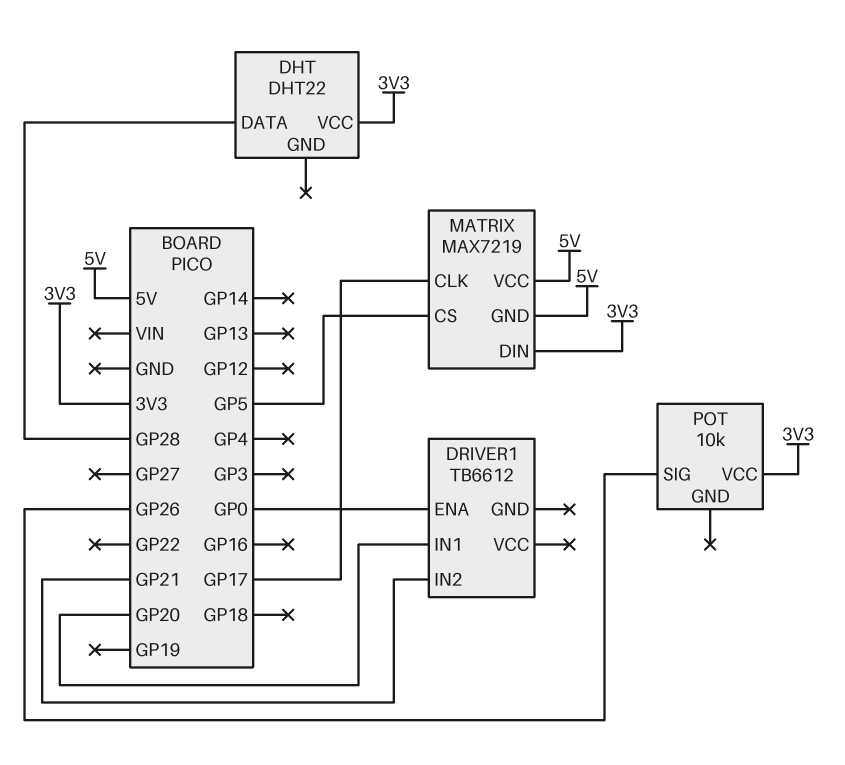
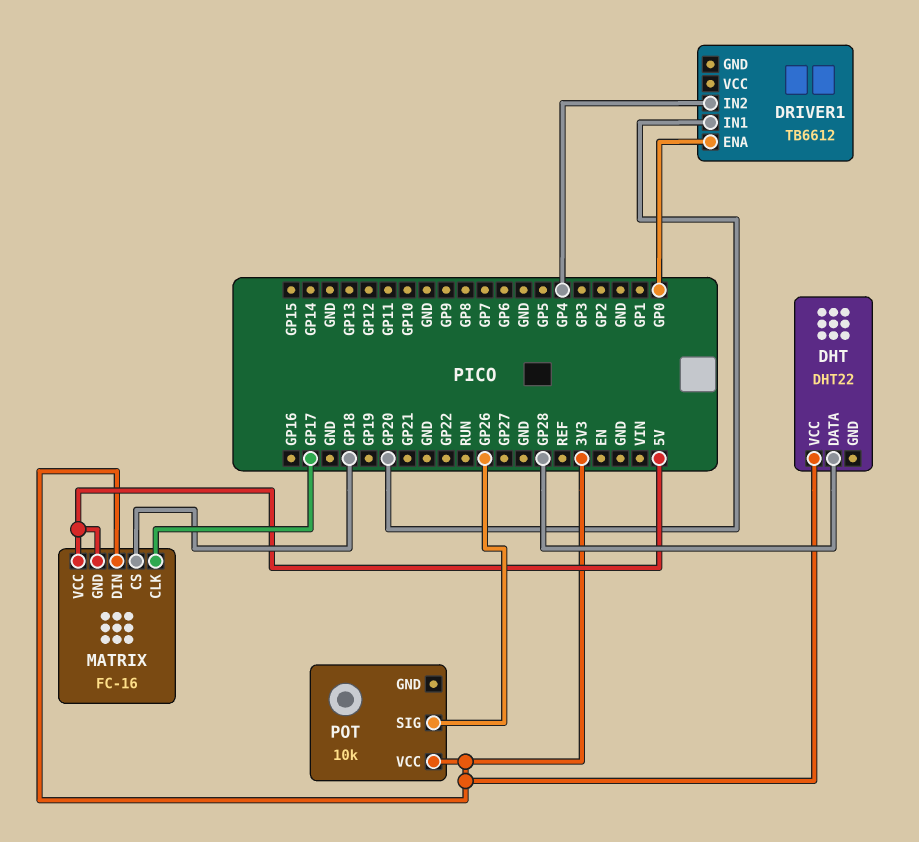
DRIVER1 pin IN2: GP21 -> GP4
MATRIX: MAX7219 -> FC-16
MATRIX pin CS: GP5 -> GP18

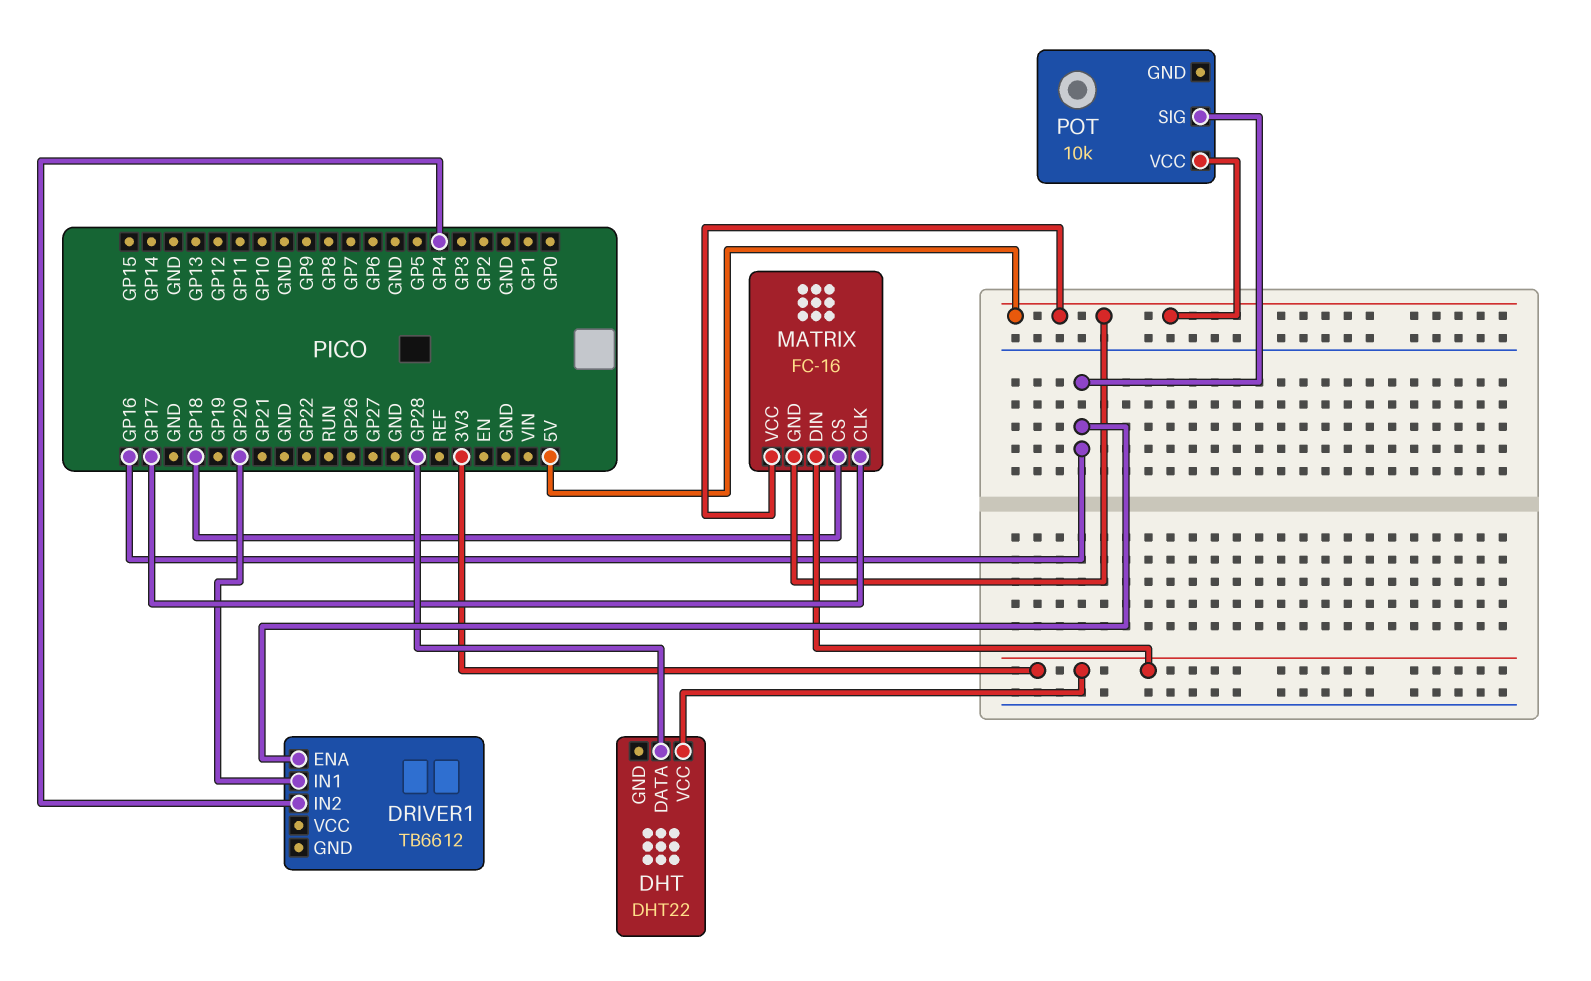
DRIVER1 pin ENA: GP0 -> GP16
POT pin SIG: GP26 -> GP16
POT pin VCC: 3V3 -> 5V

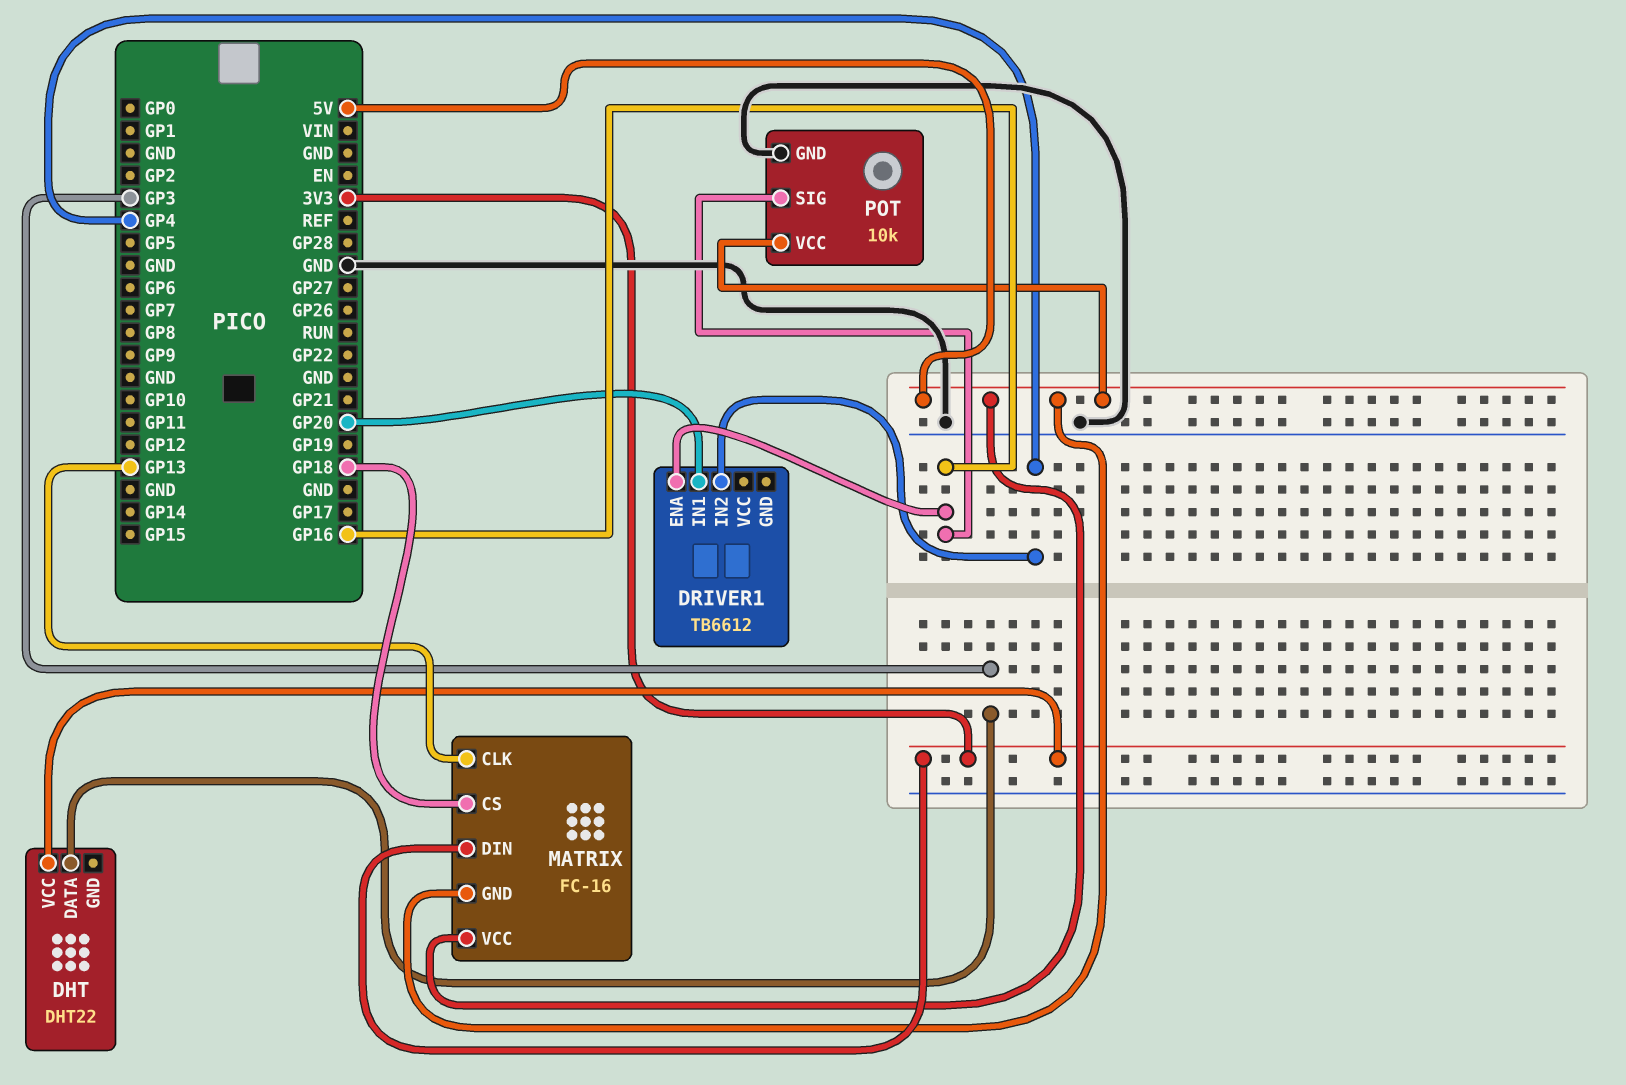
DHT pin DATA: GP28 -> GP3
MATRIX pin CLK: GP17 -> GP13
POT pin GND: none -> GND

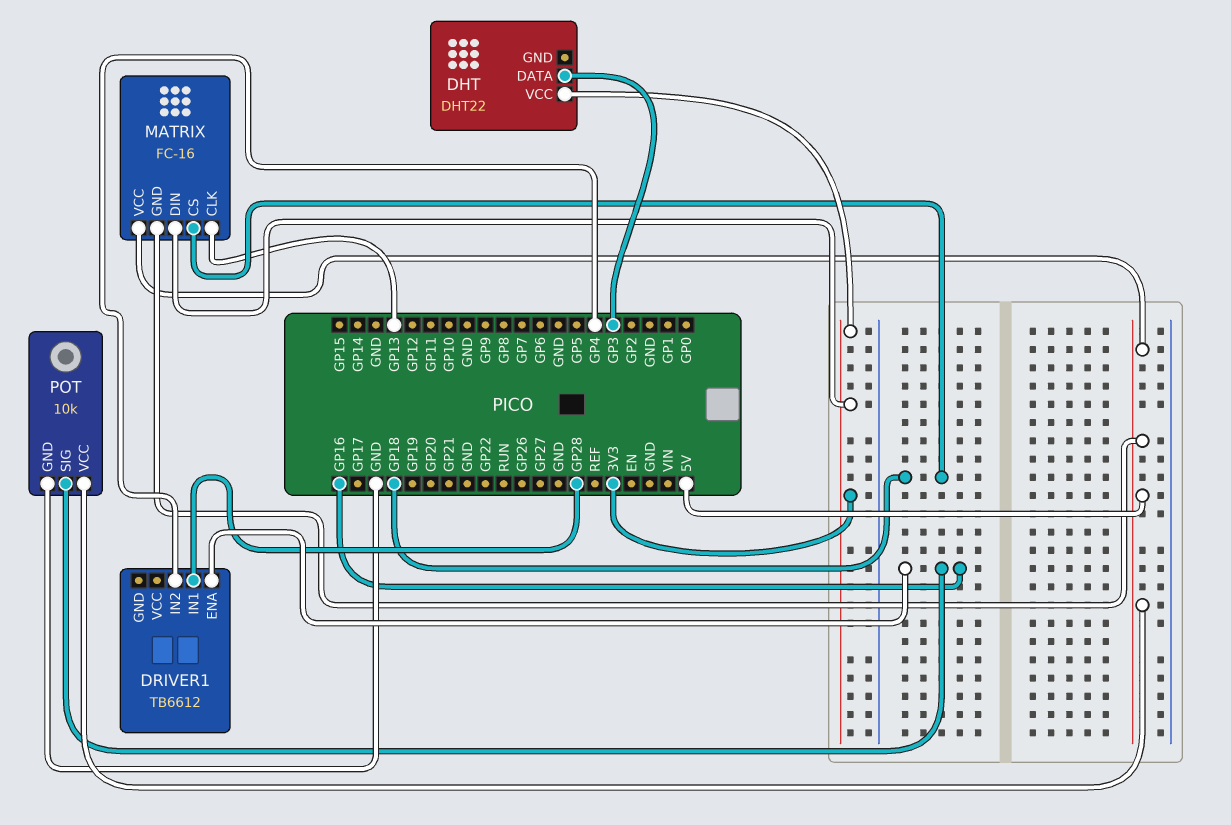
DRIVER1 pin IN1: GP20 -> GP28

